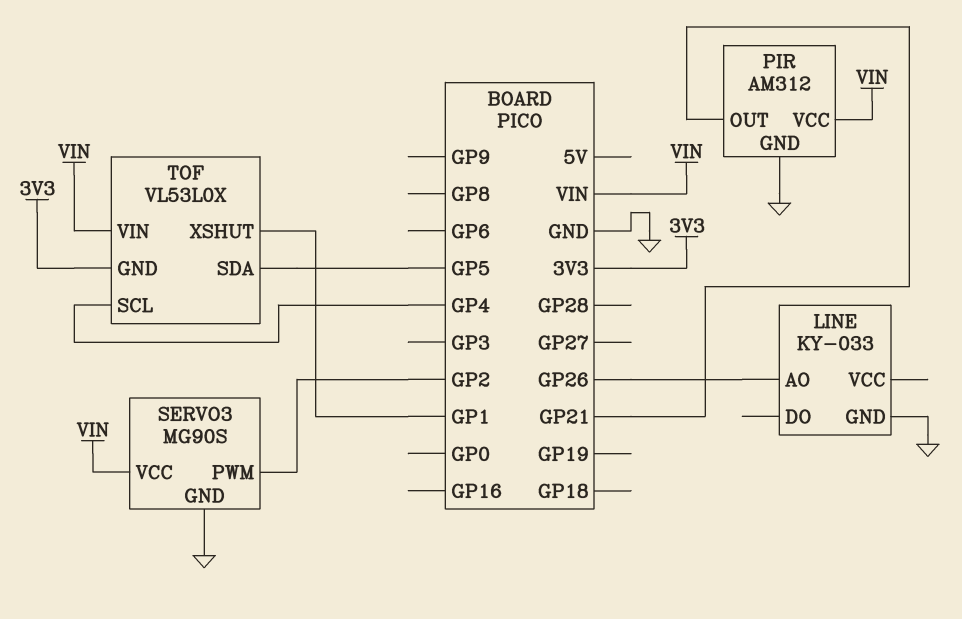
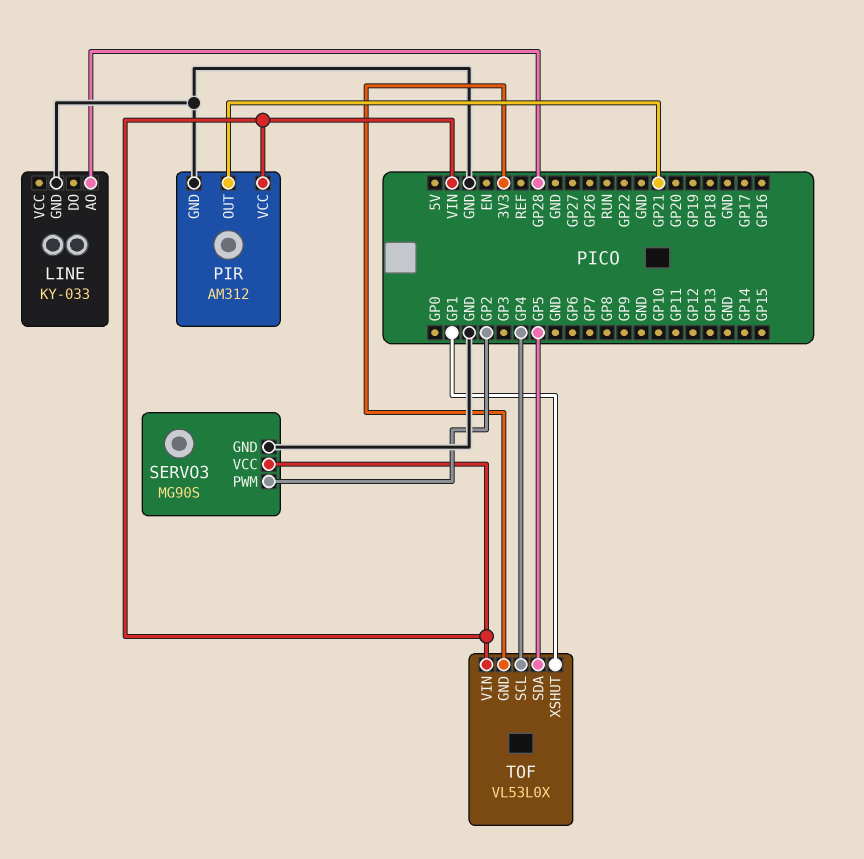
LINE pin AO: GP26 -> GP28

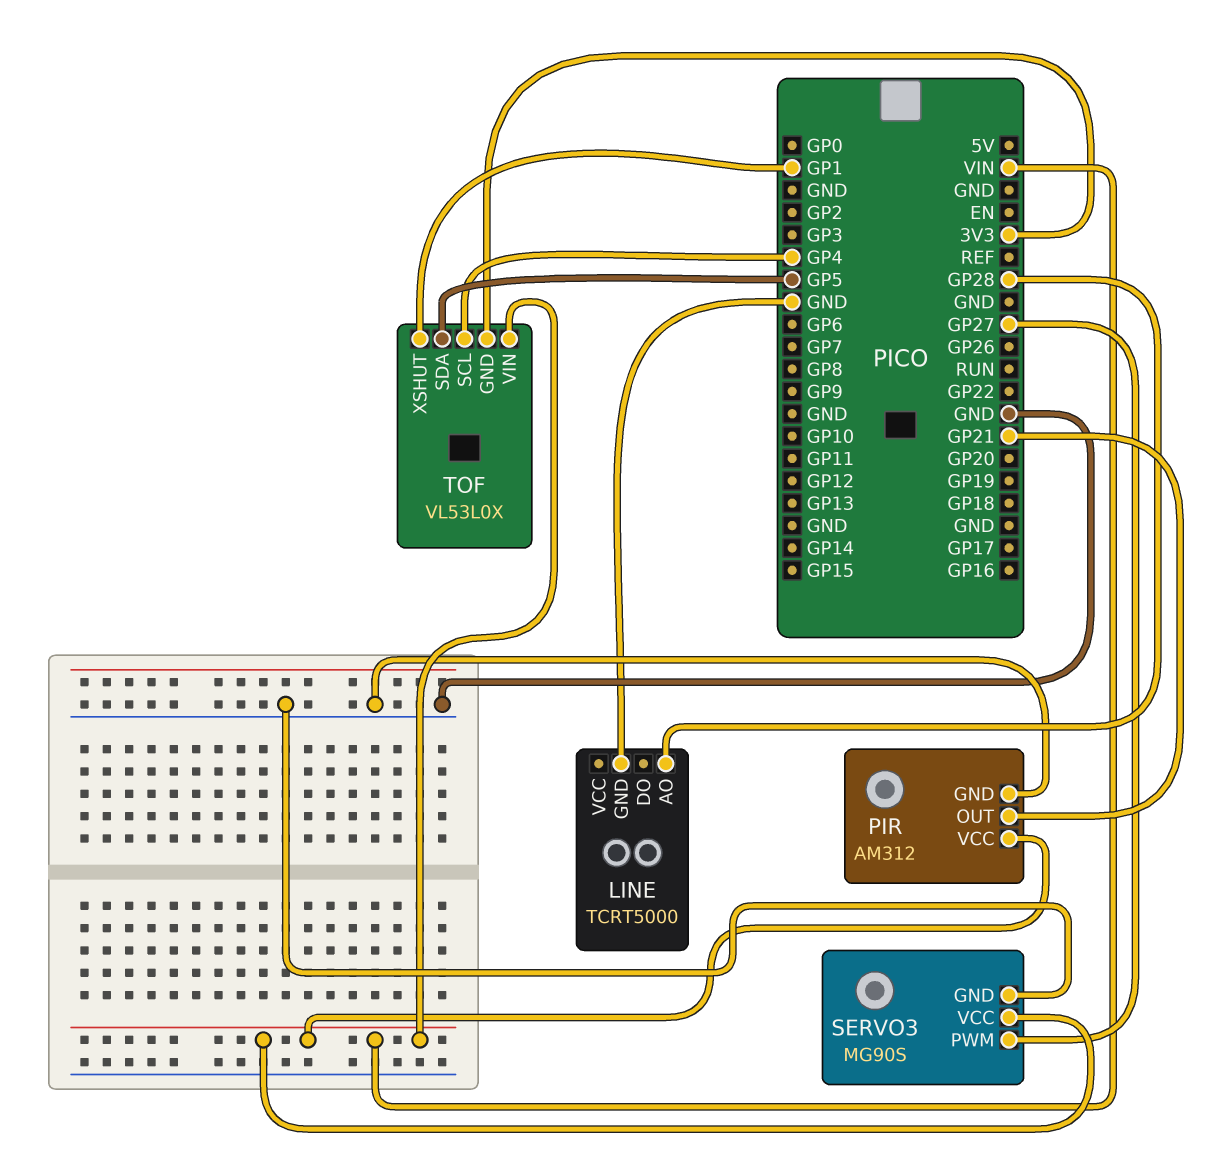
LINE: KY-033 -> TCRT5000
SERVO3 pin PWM: GP2 -> GP27

